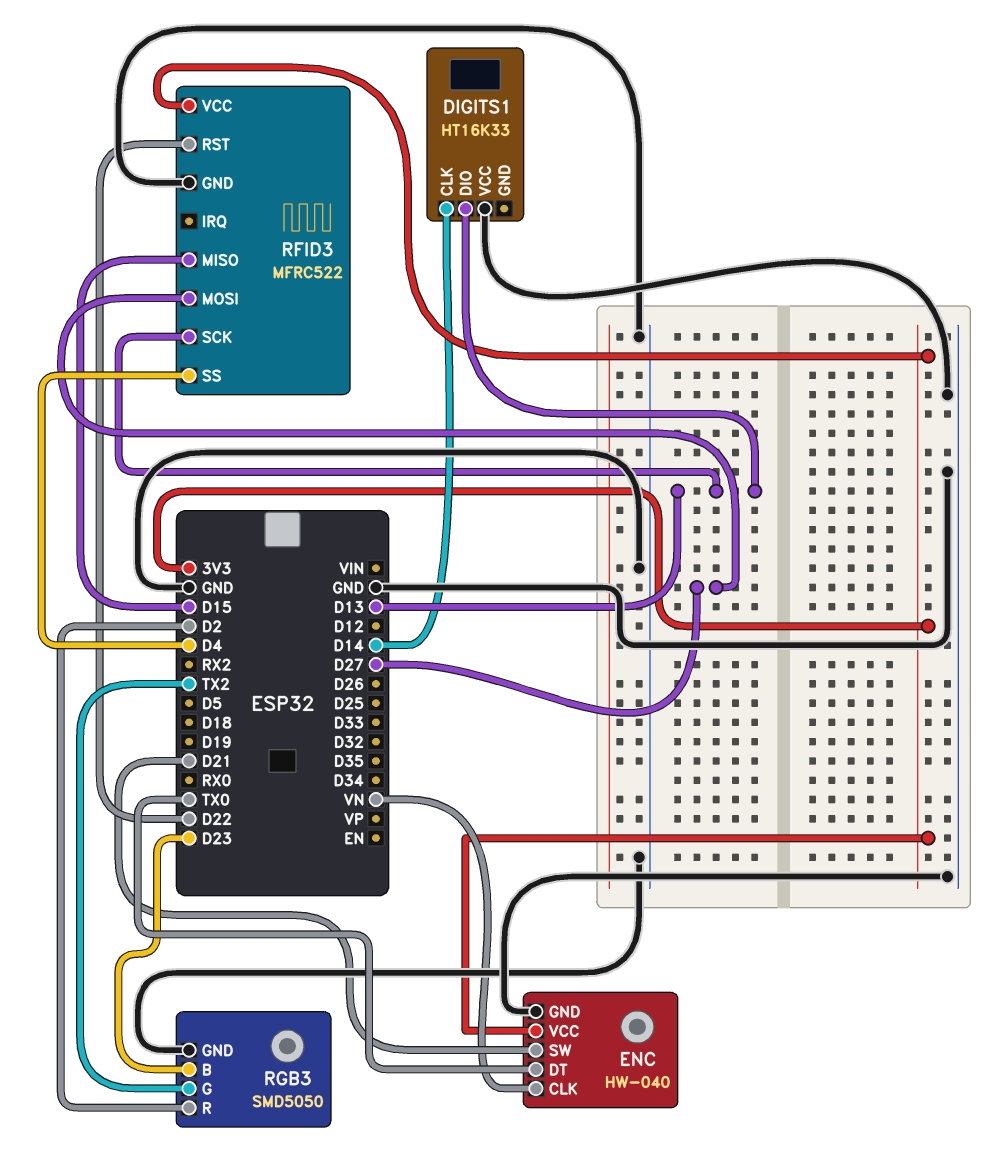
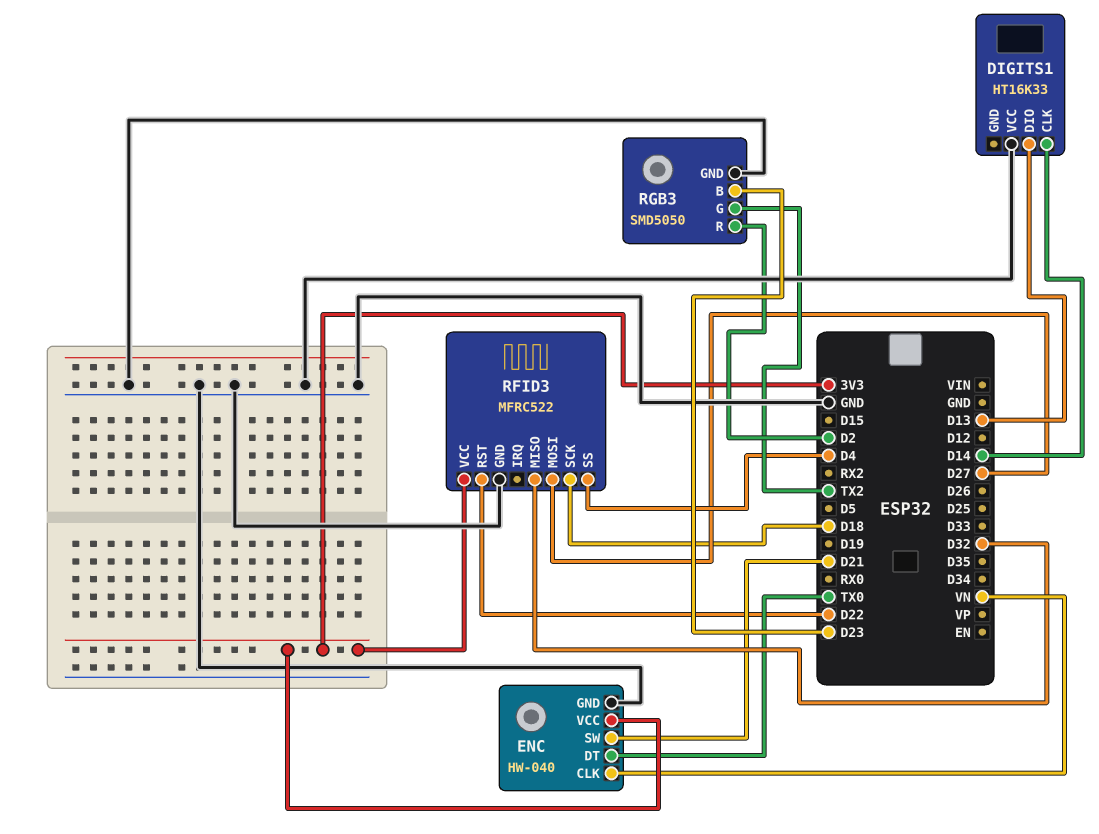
RFID3 pin MISO: D15 -> D32
RFID3 pin SCK: D13 -> D18

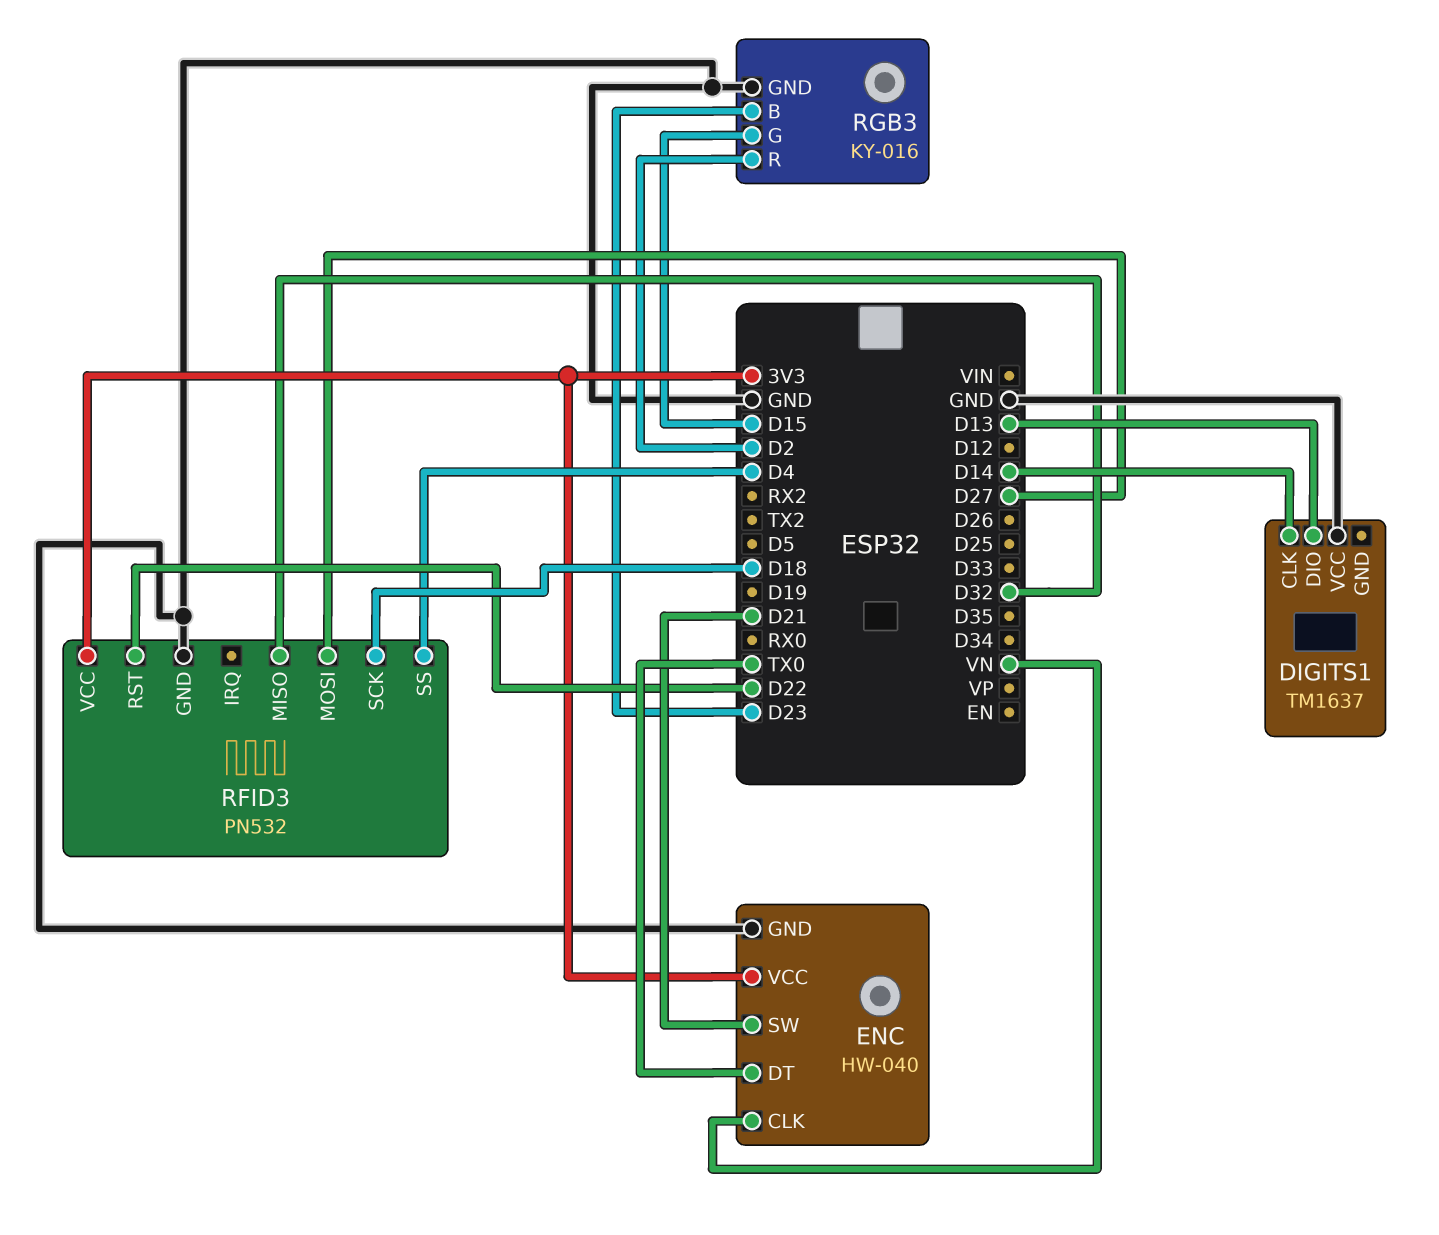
DIGITS1: HT16K33 -> TM1637
RFID3: MFRC522 -> PN532
RGB3: SMD5050 -> KY-016
RGB3 pin G: TX2 -> D15

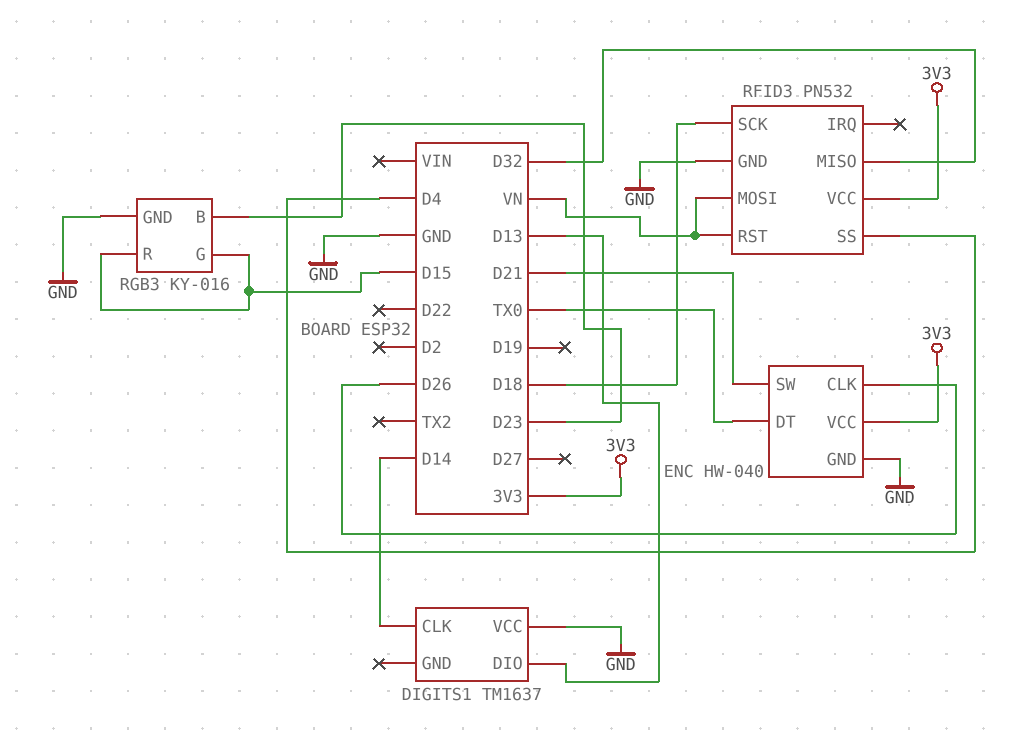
ENC pin CLK: VN -> D26
RFID3 pin MOSI: D27 -> VN
RFID3 pin RST: D22 -> VN
RGB3 pin R: D2 -> D15

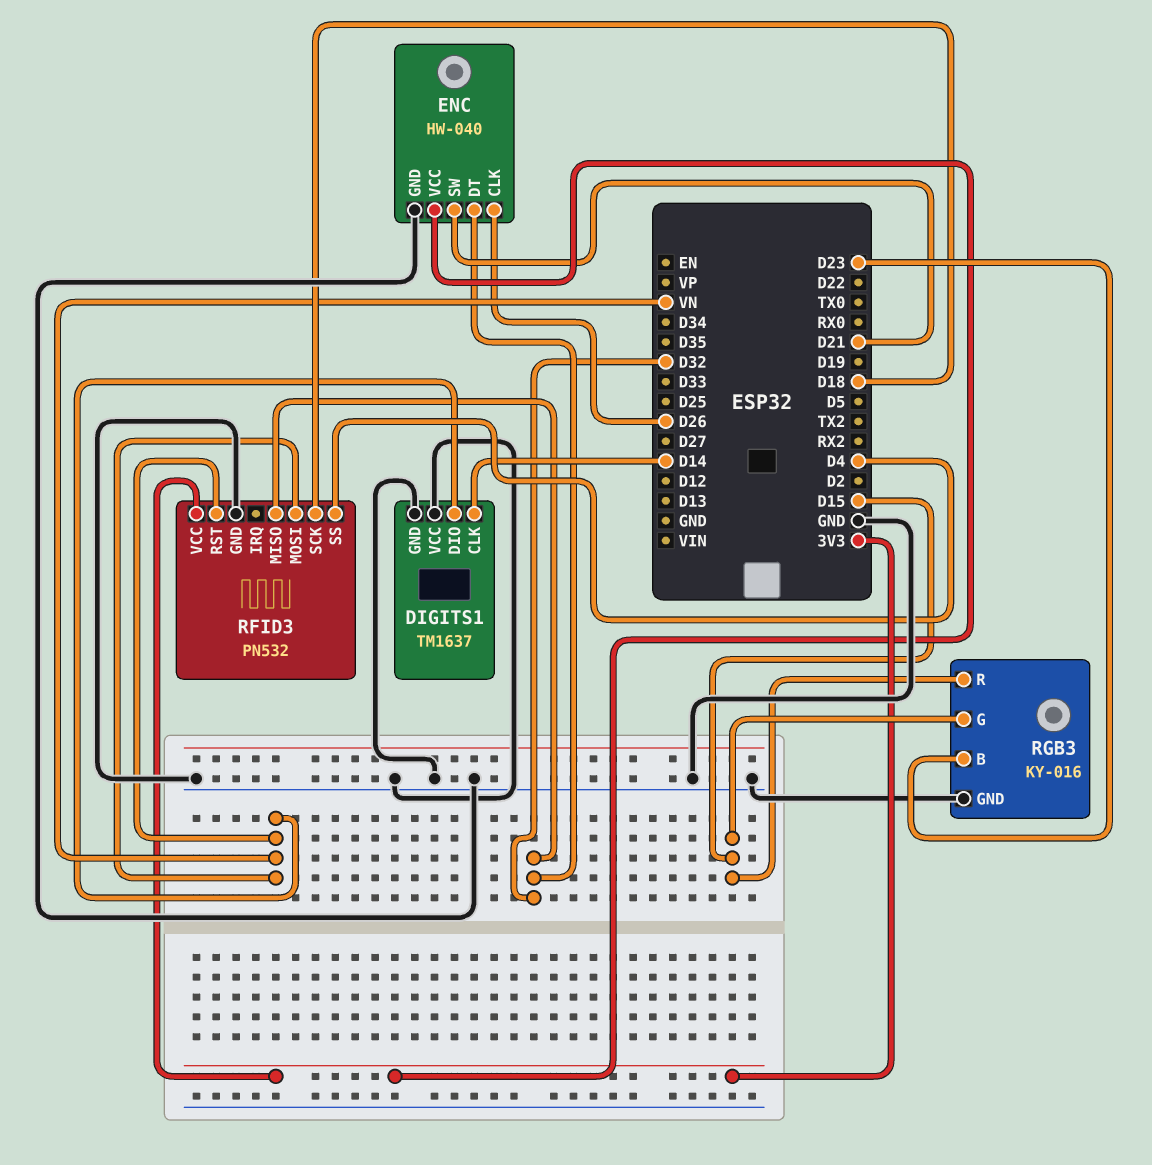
DIGITS1 pin DIO: D13 -> VN
DIGITS1 pin GND: none -> GND
ENC pin DT: TX0 -> D32

